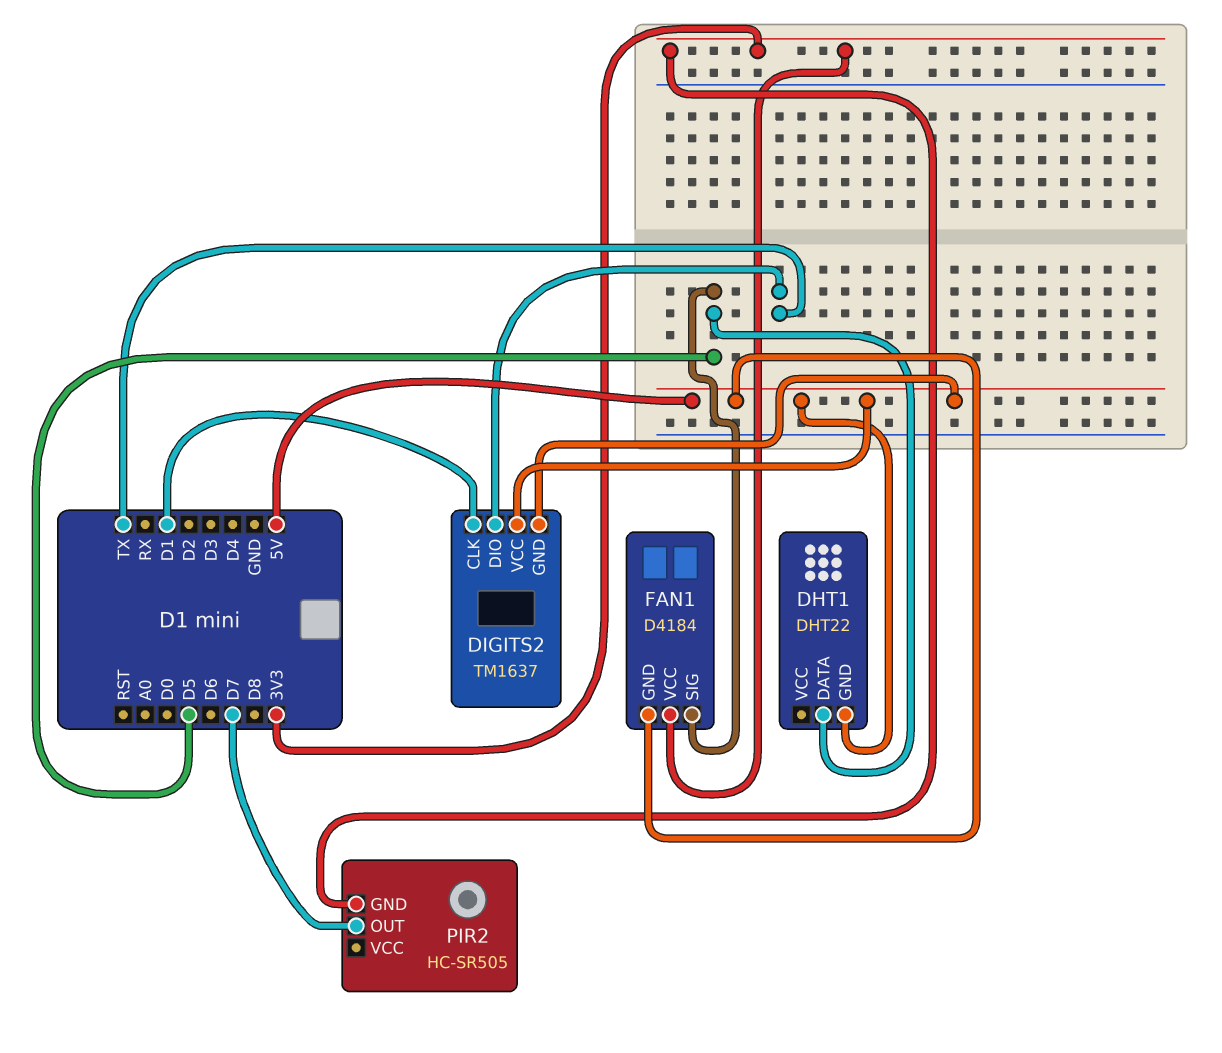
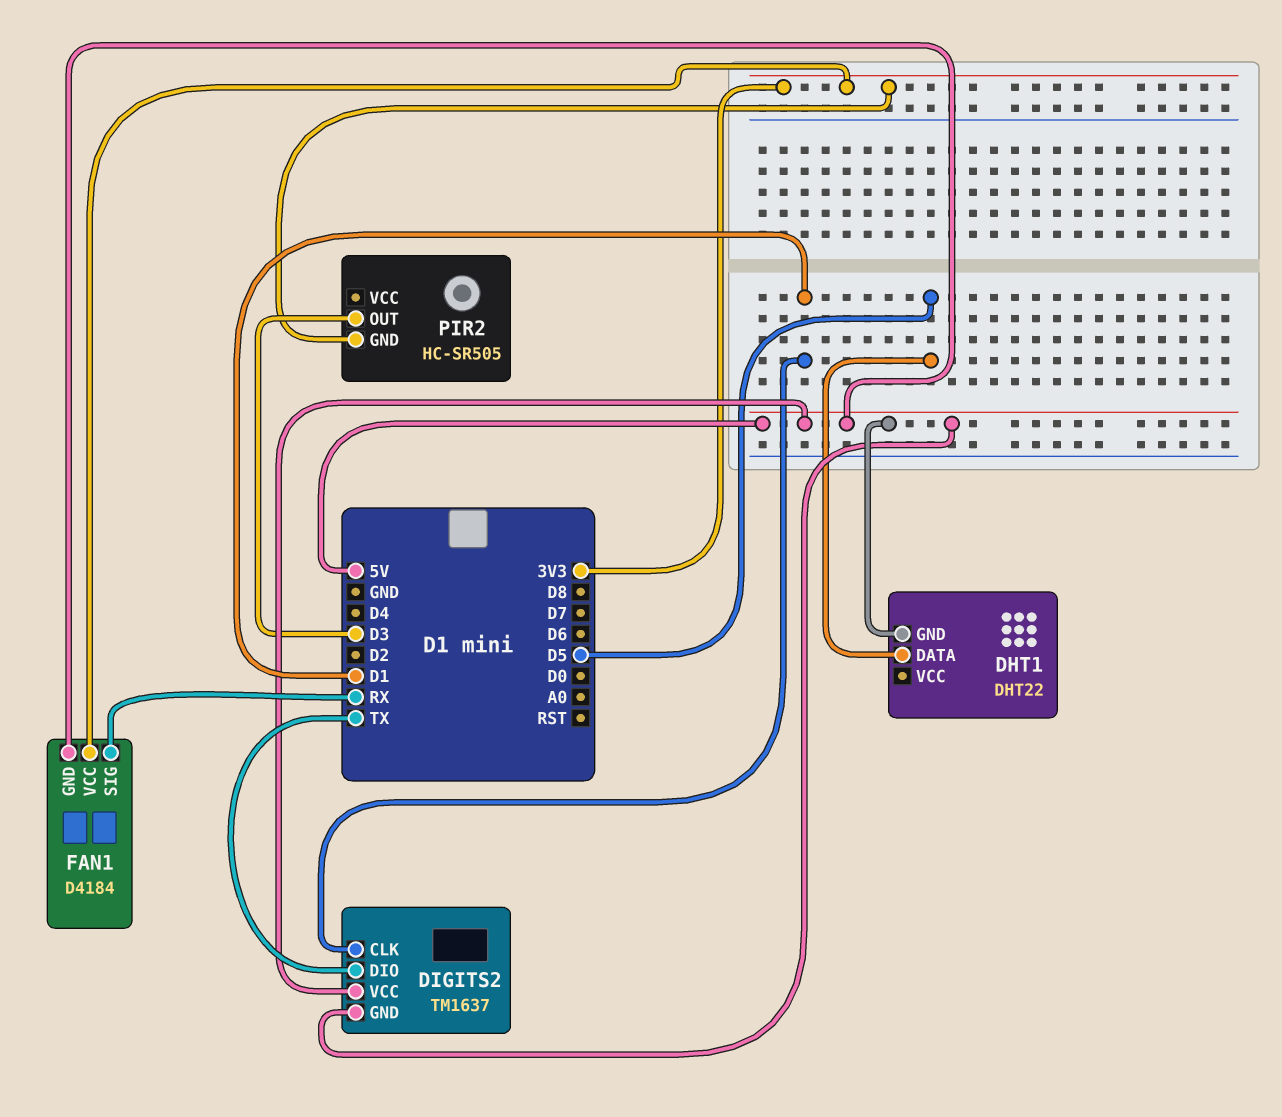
FAN1 pin SIG: D5 -> RX
PIR2 pin OUT: D7 -> D3

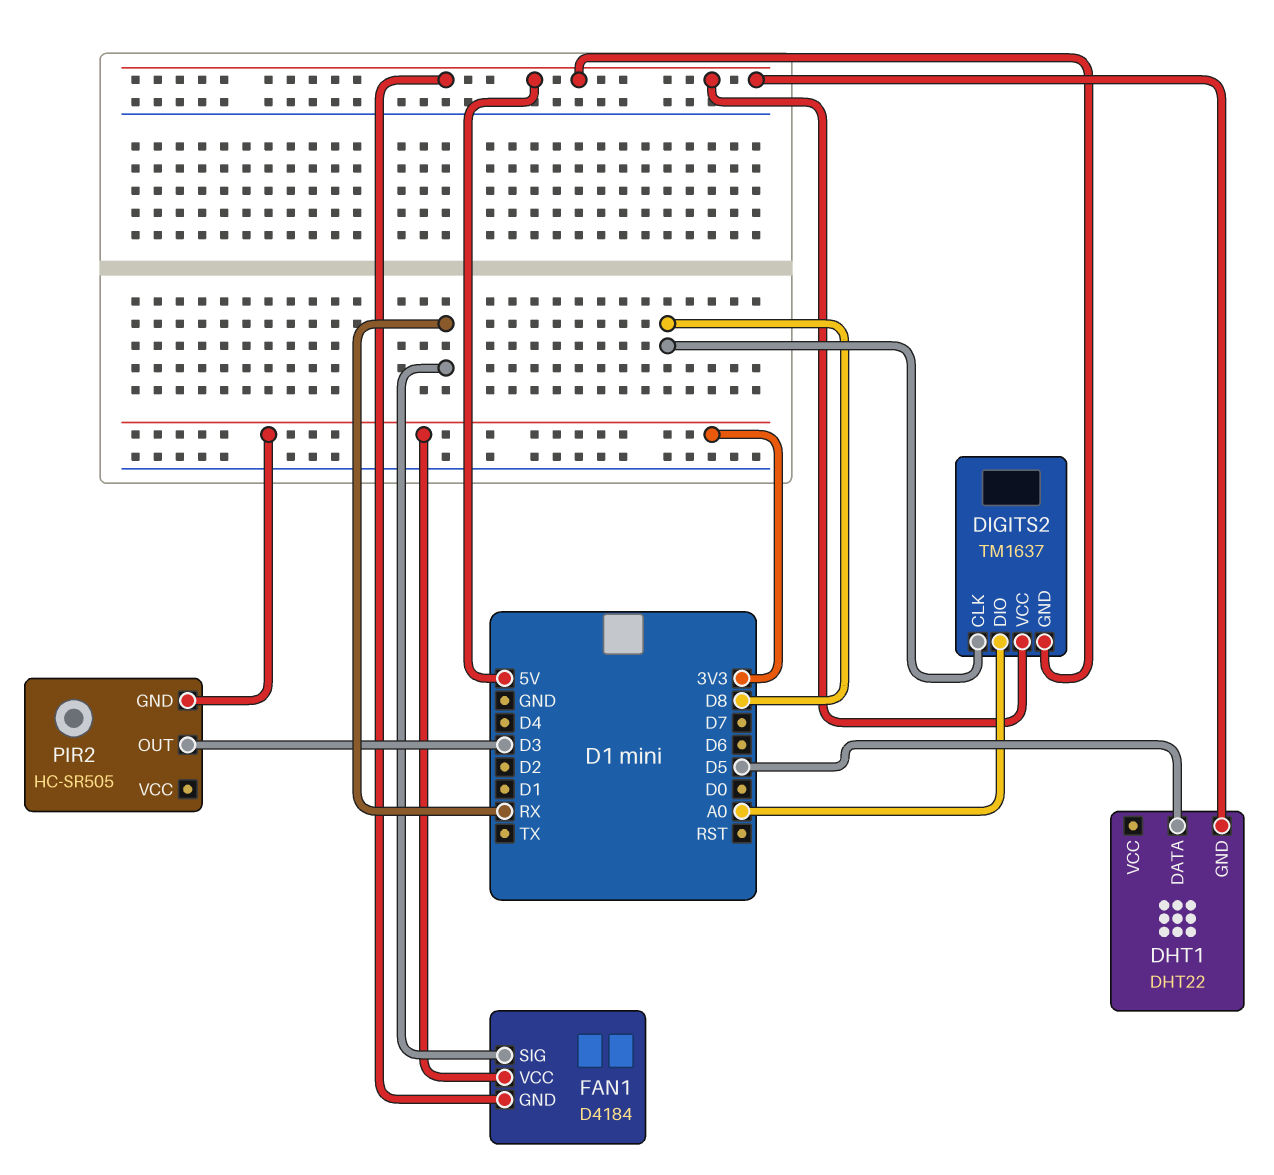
DIGITS2 pin CLK: D1 -> D8
DIGITS2 pin DIO: TX -> A0

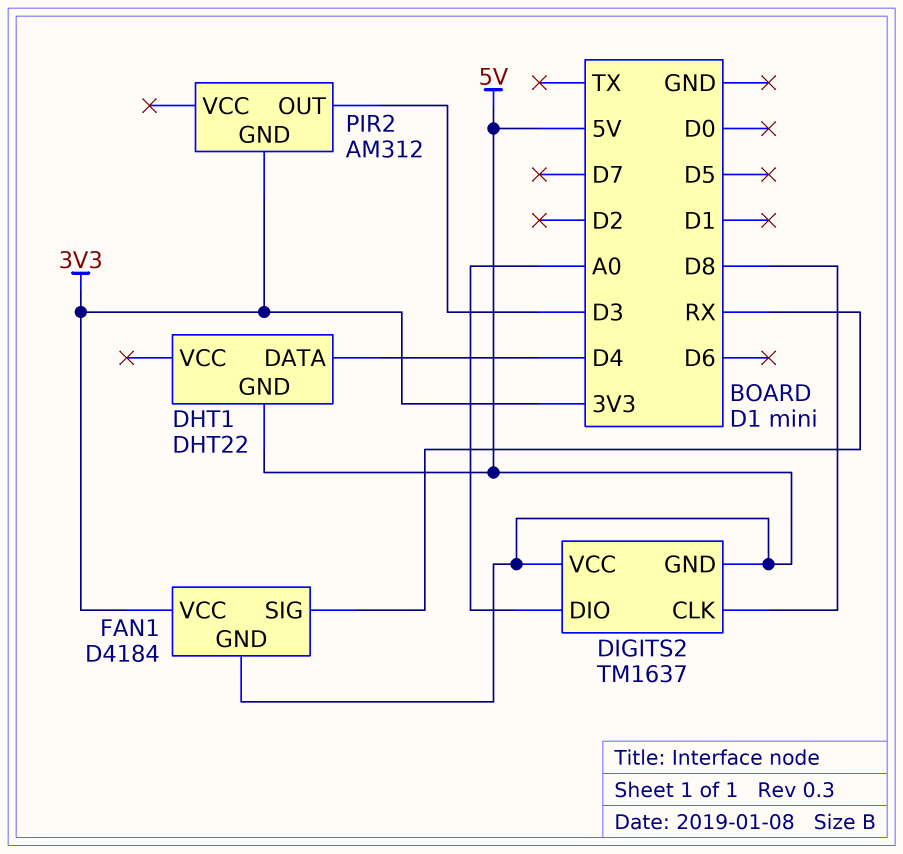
DHT1 pin DATA: D5 -> D4
PIR2: HC-SR505 -> AM312

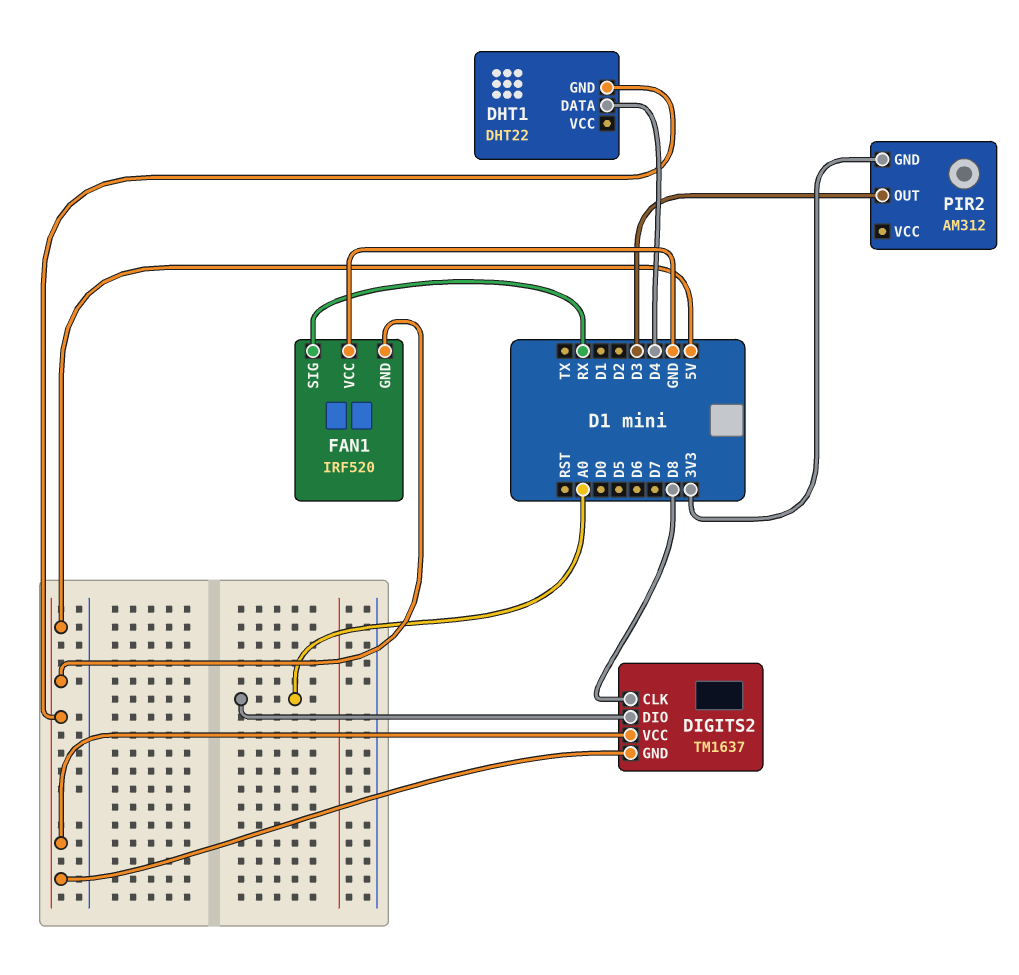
FAN1: D4184 -> IRF520
FAN1 pin VCC: 3V3 -> GND

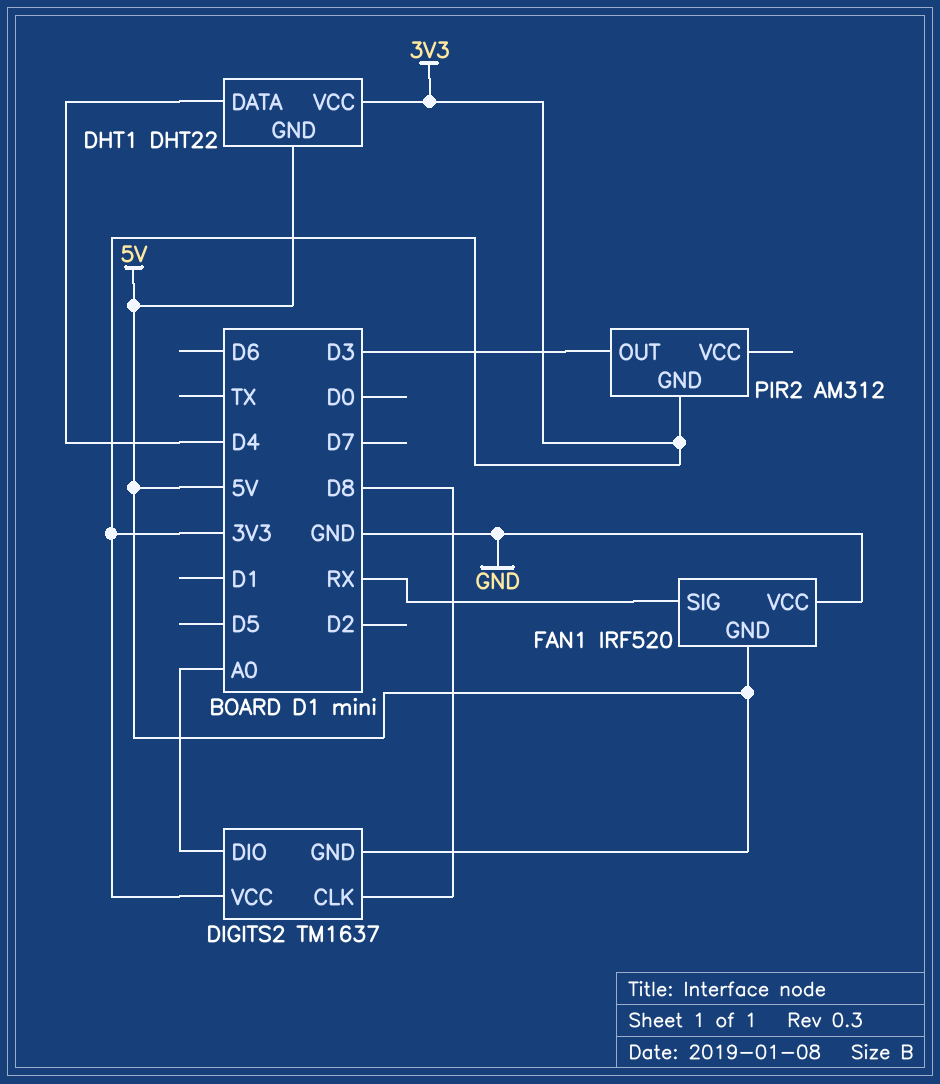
DHT1 pin VCC: none -> 3V3
DIGITS2 pin VCC: 5V -> 3V3

